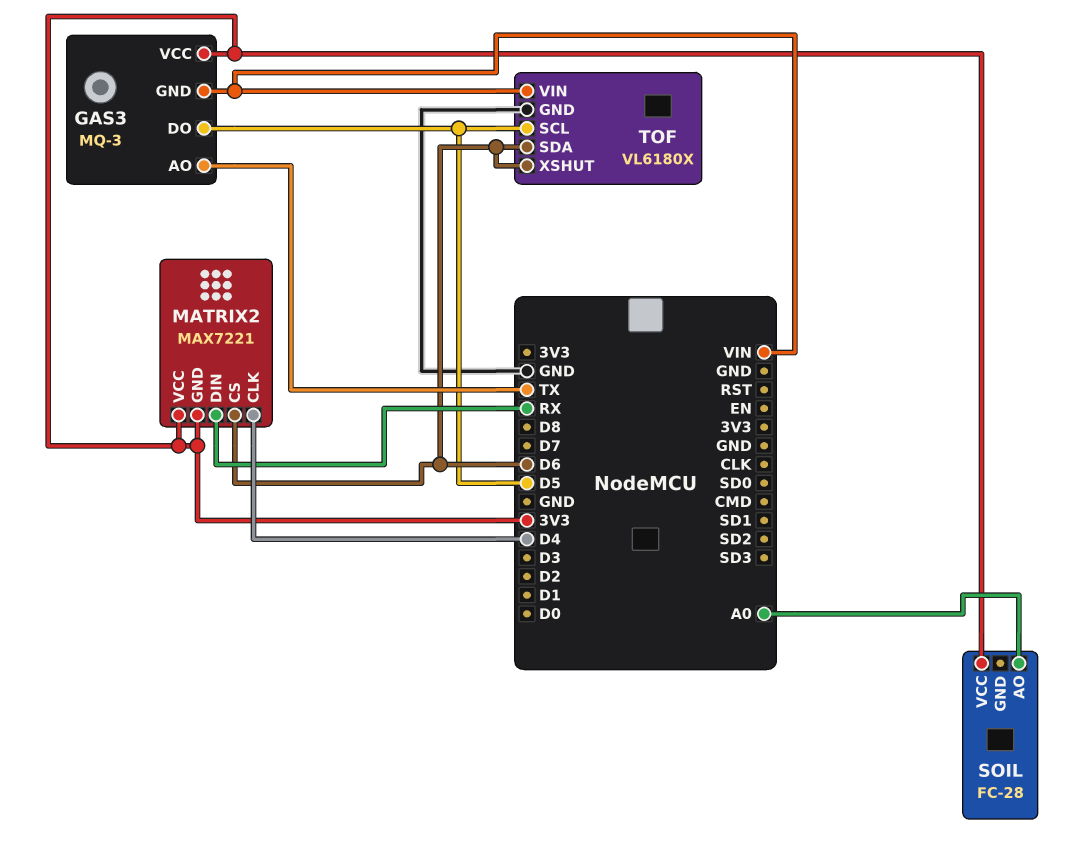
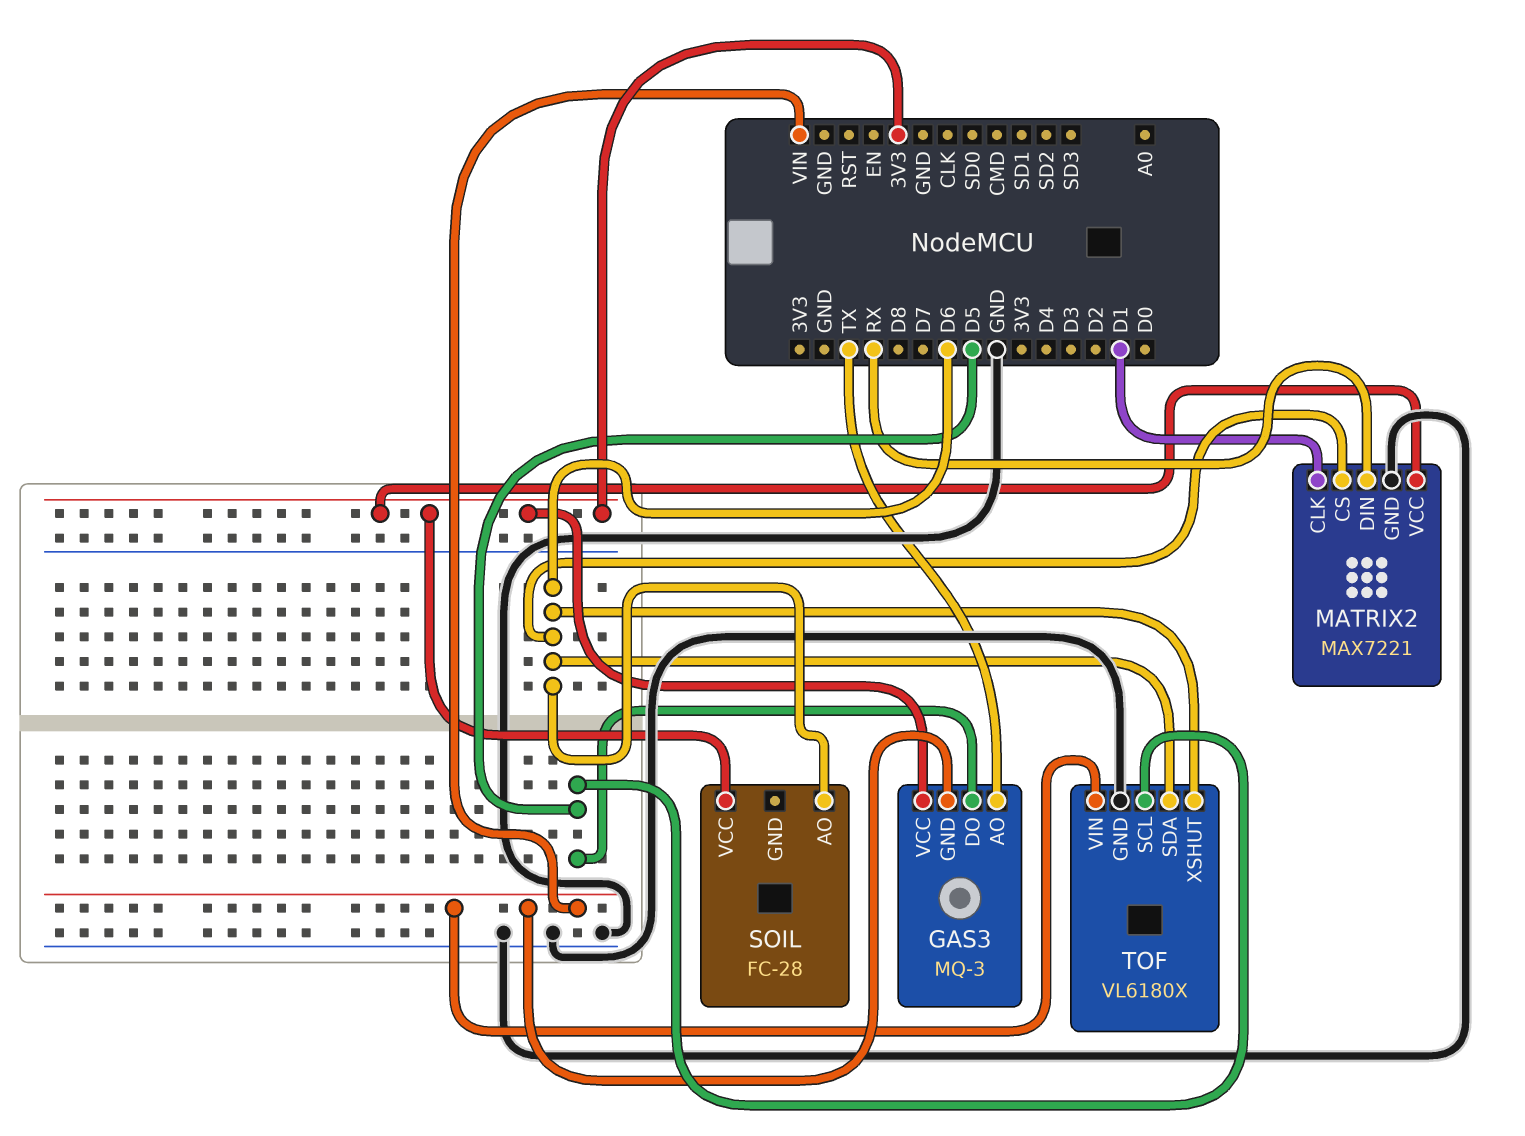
MATRIX2 pin CLK: D4 -> D1
MATRIX2 pin GND: 3V3 -> GND
SOIL pin AO: A0 -> D6

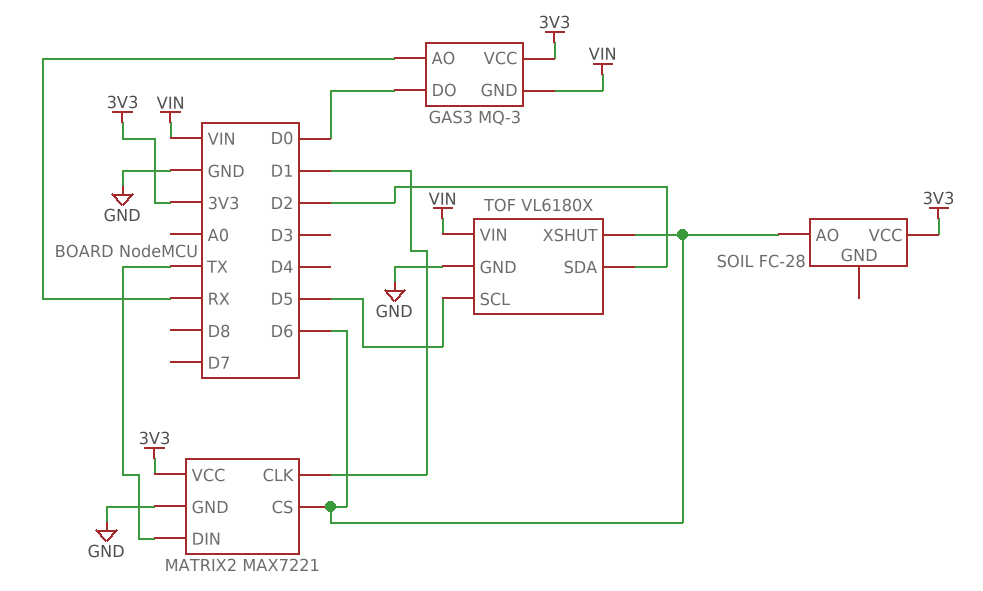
GAS3 pin AO: TX -> RX
GAS3 pin DO: D5 -> D0
MATRIX2 pin DIN: RX -> TX
TOF pin SDA: D6 -> D2

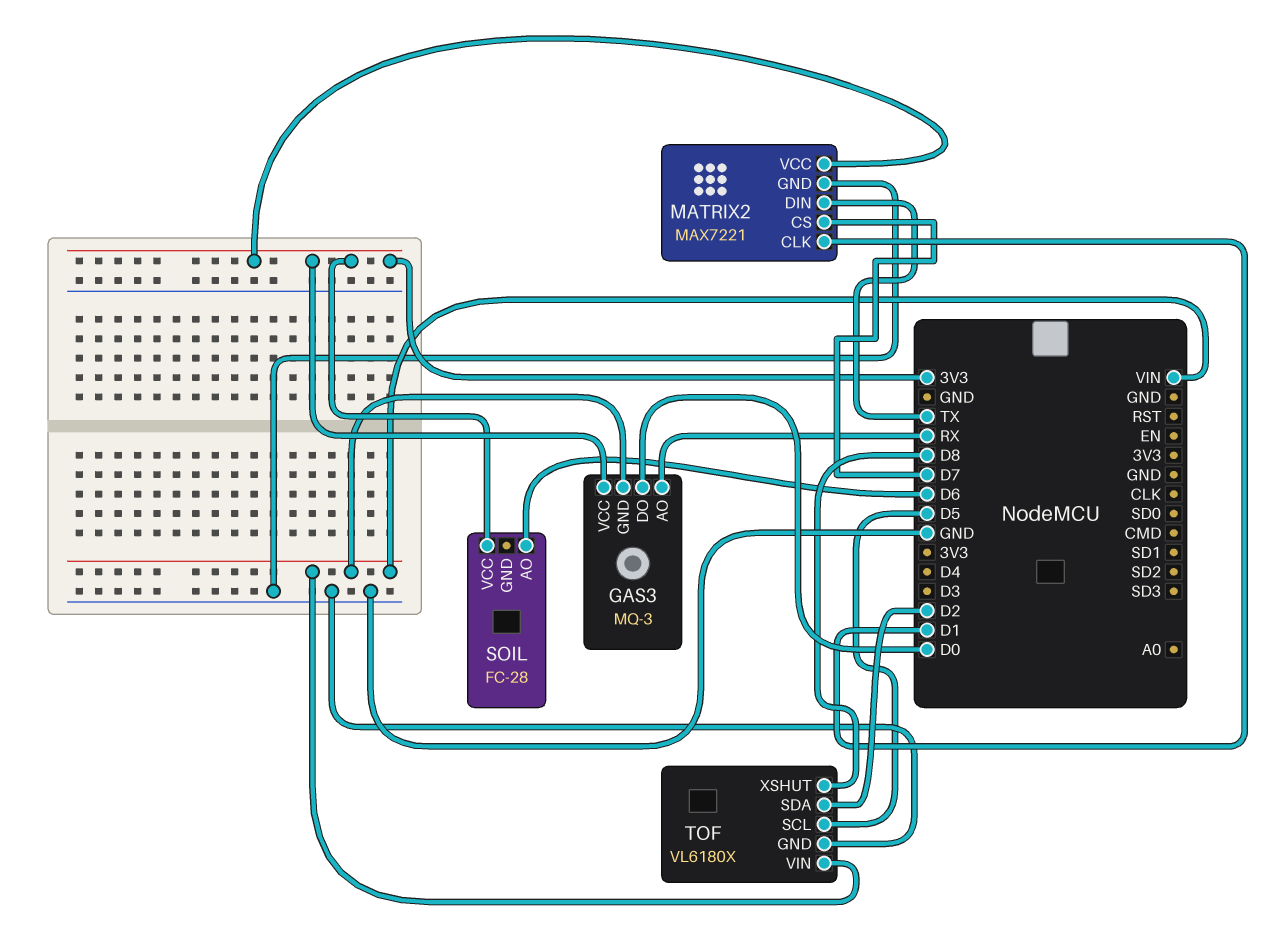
MATRIX2 pin CS: D6 -> D7
TOF pin XSHUT: D6 -> D8

